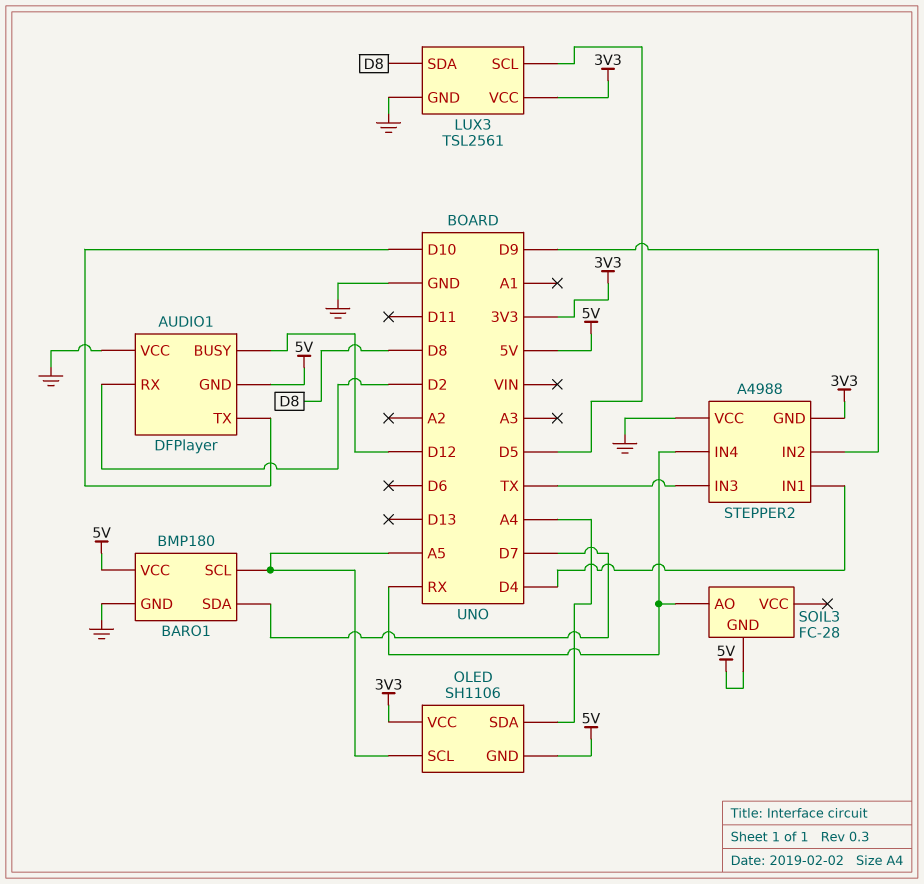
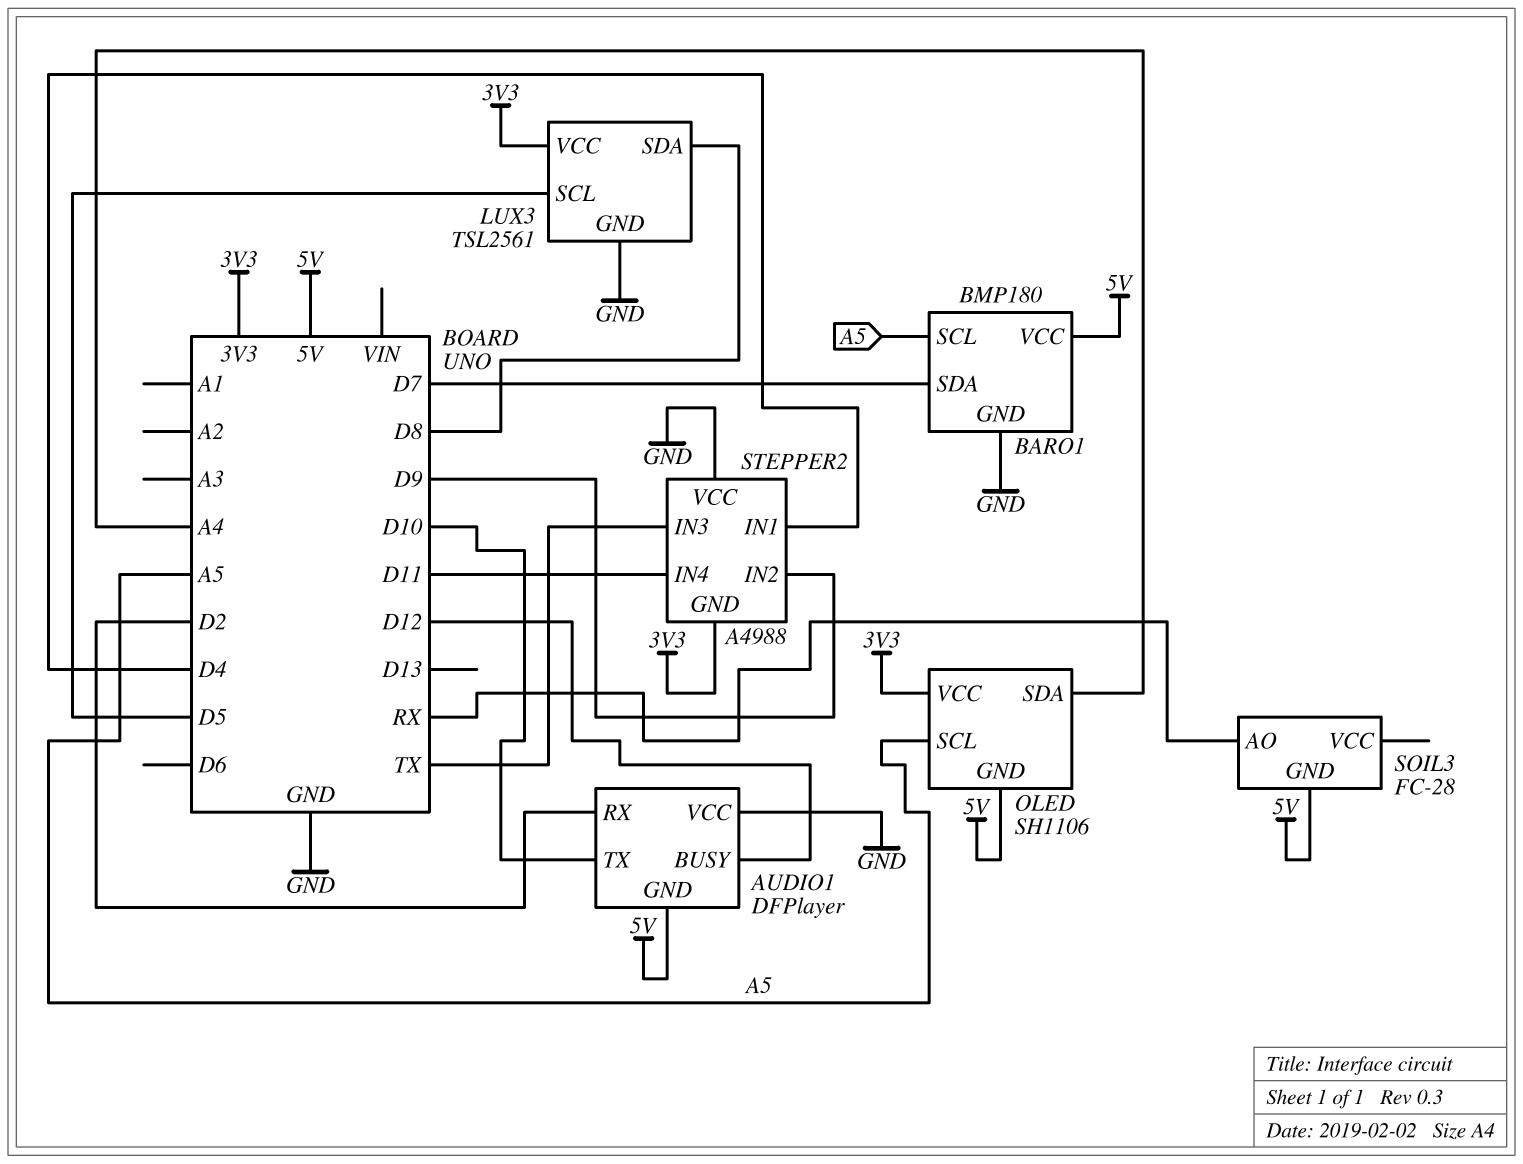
STEPPER2 pin IN4: RX -> D11

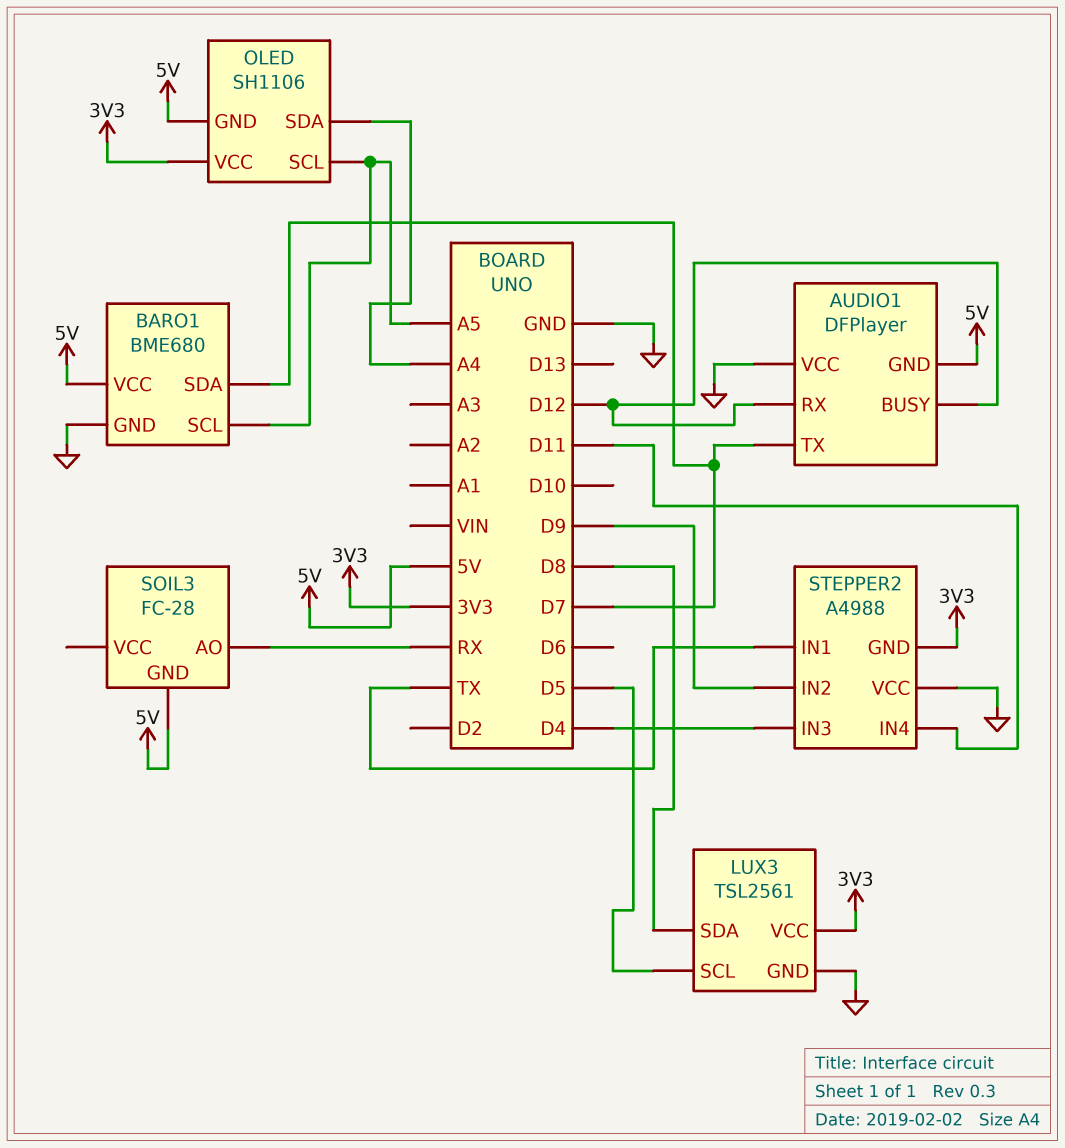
AUDIO1 pin RX: D2 -> D12
AUDIO1 pin TX: D10 -> D7
BARO1: BMP180 -> BME680
STEPPER2 pin IN1: D4 -> TX
STEPPER2 pin IN3: TX -> D4

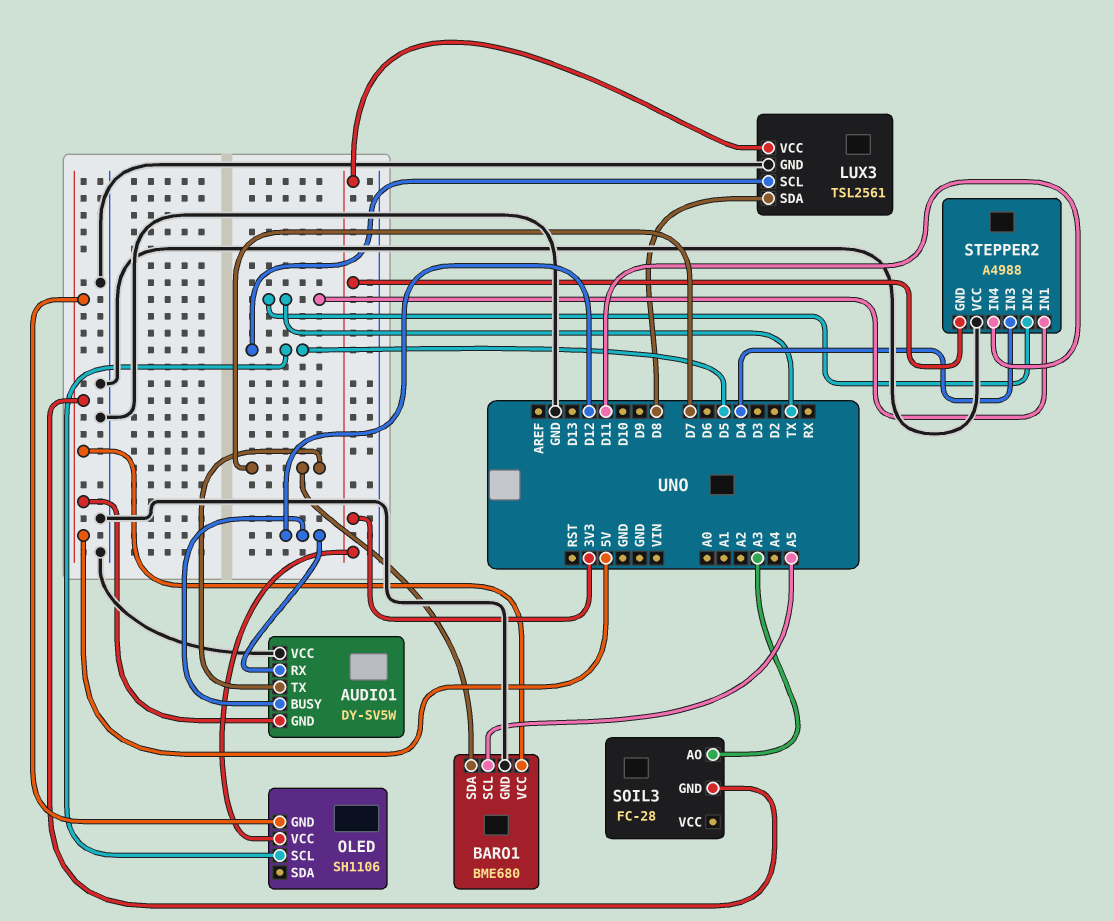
AUDIO1: DFPlayer -> DY-SV5W
OLED pin SCL: A5 -> D5
OLED pin SDA: A4 -> none
SOIL3 pin AO: RX -> A3
STEPPER2 pin IN2: D9 -> TX

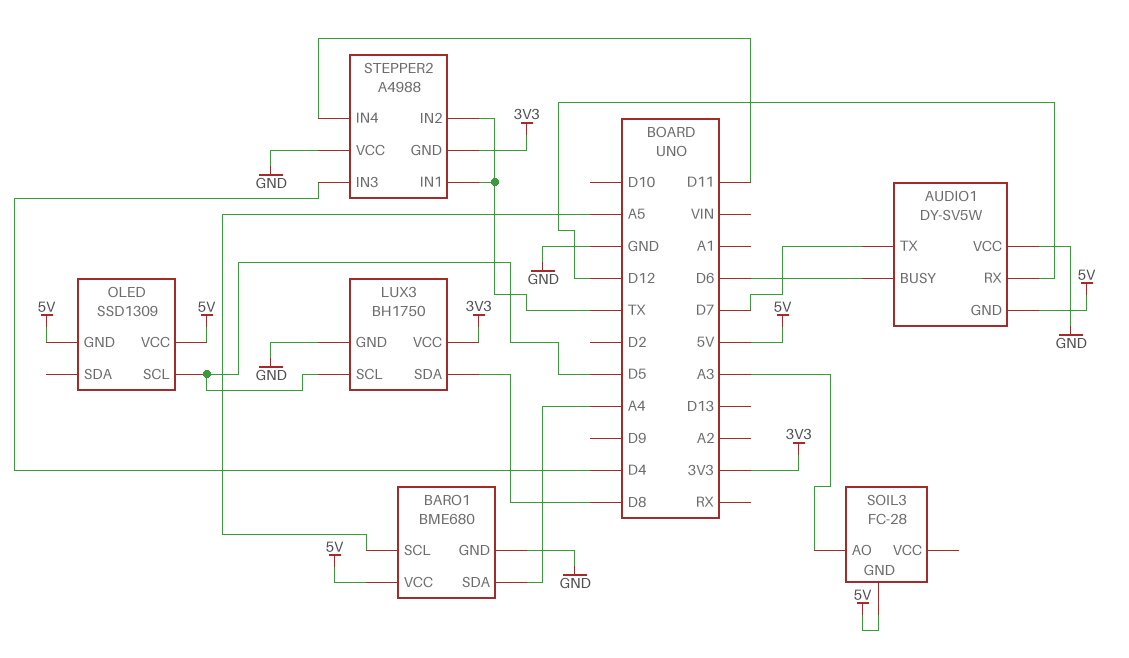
AUDIO1 pin BUSY: D12 -> D6
BARO1 pin SDA: D7 -> A4
LUX3: TSL2561 -> BH1750
OLED: SH1106 -> SSD1309
OLED pin VCC: 3V3 -> 5V

